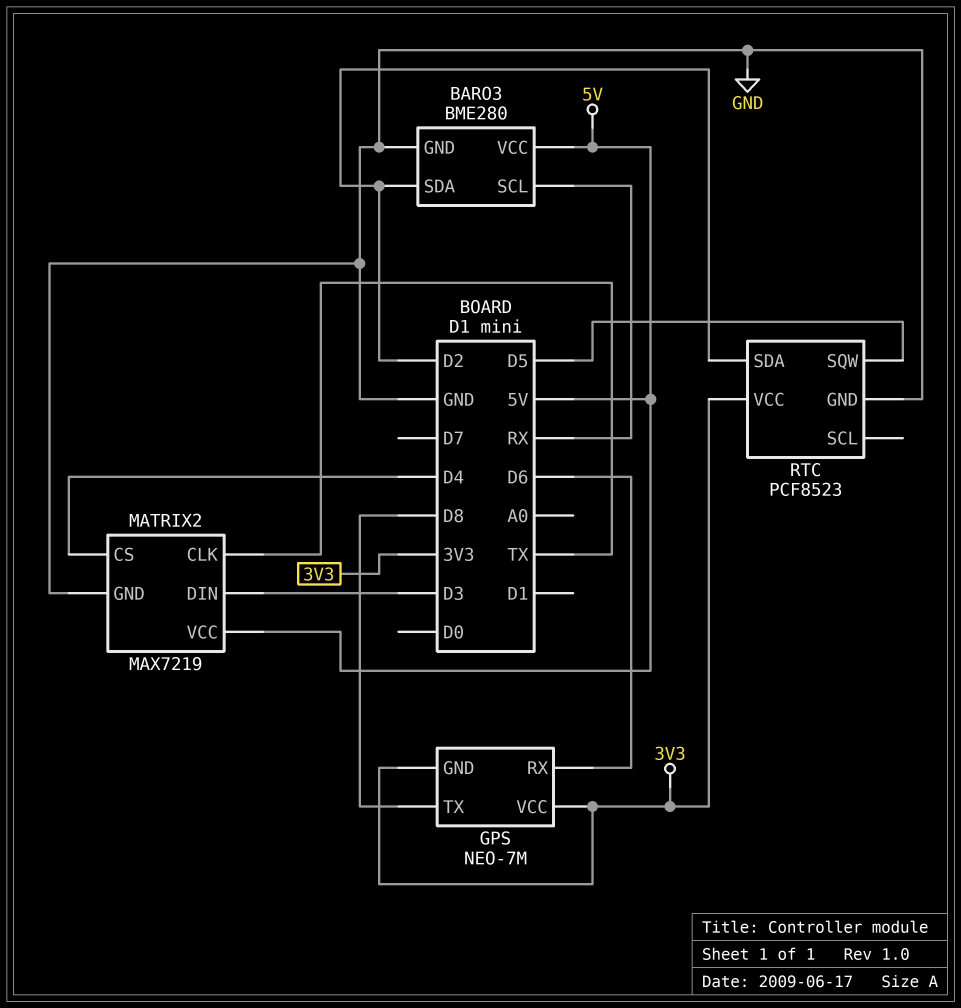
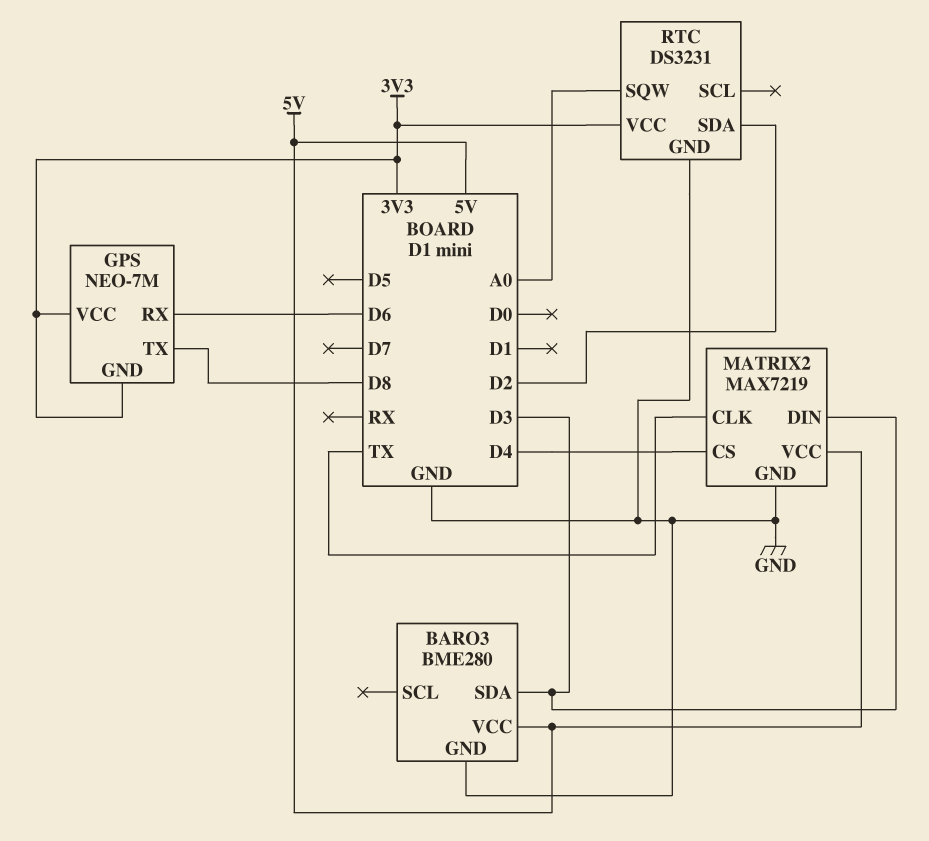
BARO3 pin SCL: RX -> none
BARO3 pin SDA: D2 -> D3
RTC: PCF8523 -> DS3231
RTC pin SQW: D5 -> A0

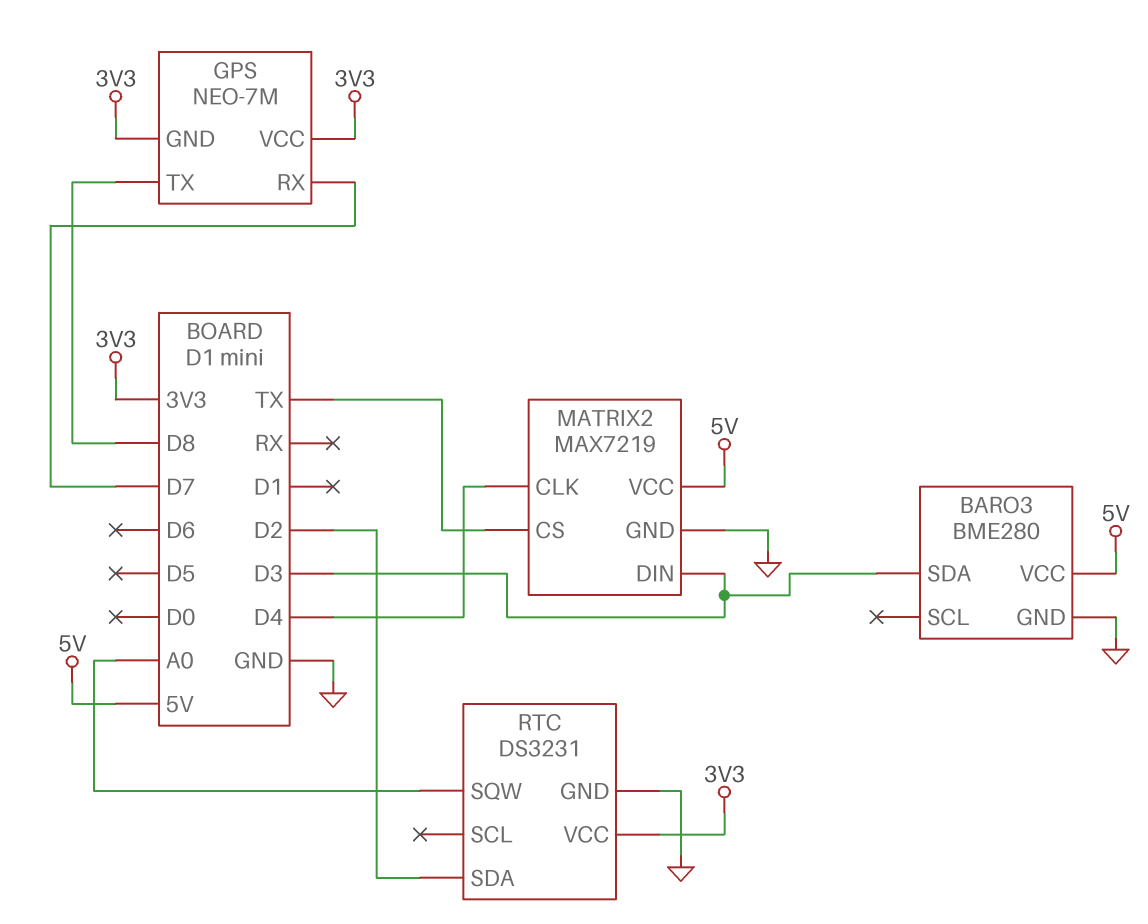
GPS pin RX: D6 -> D7
MATRIX2 pin CLK: TX -> D4
MATRIX2 pin CS: D4 -> TX

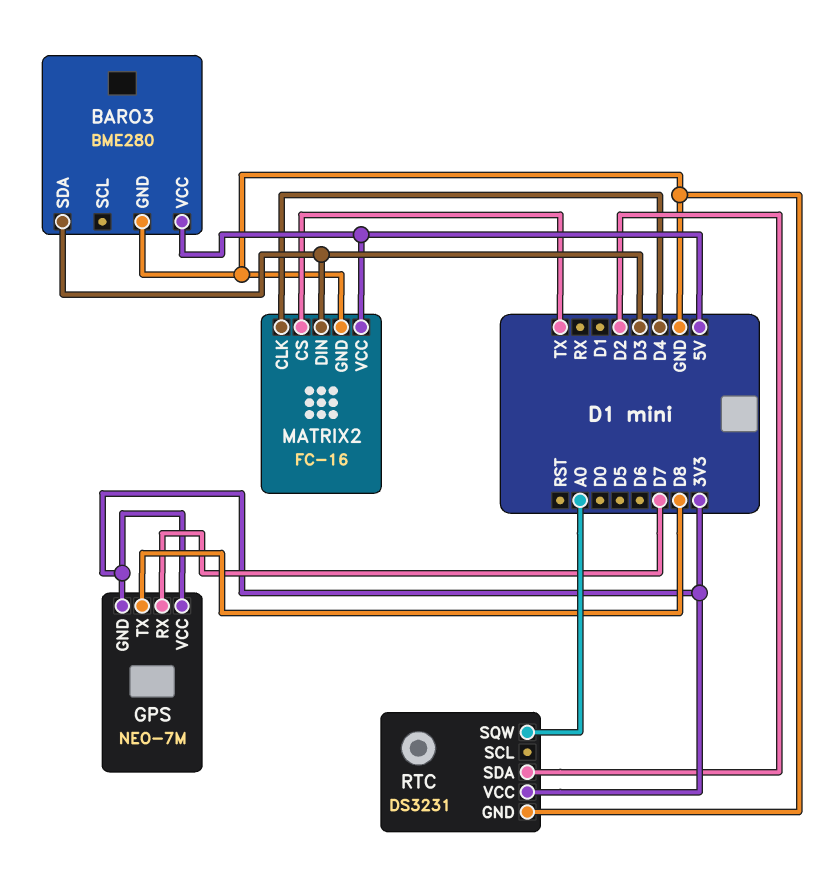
MATRIX2: MAX7219 -> FC-16

